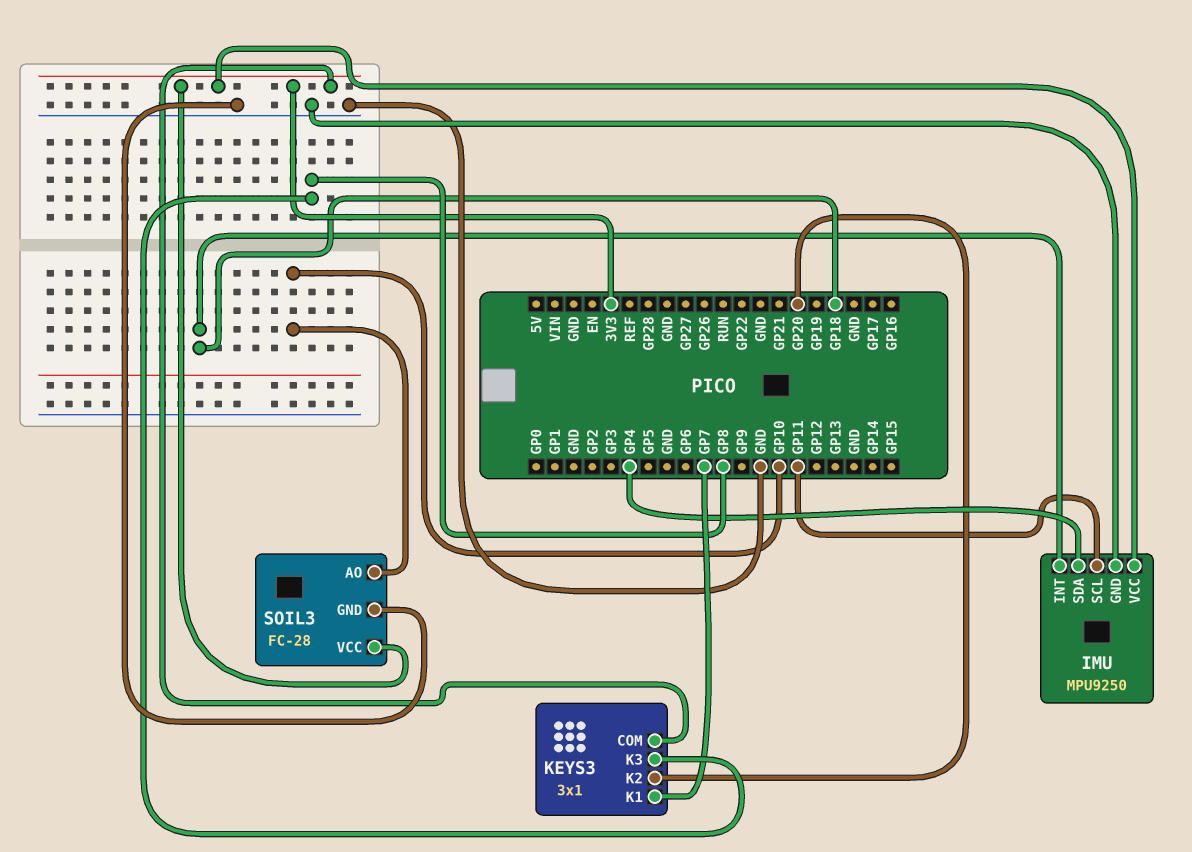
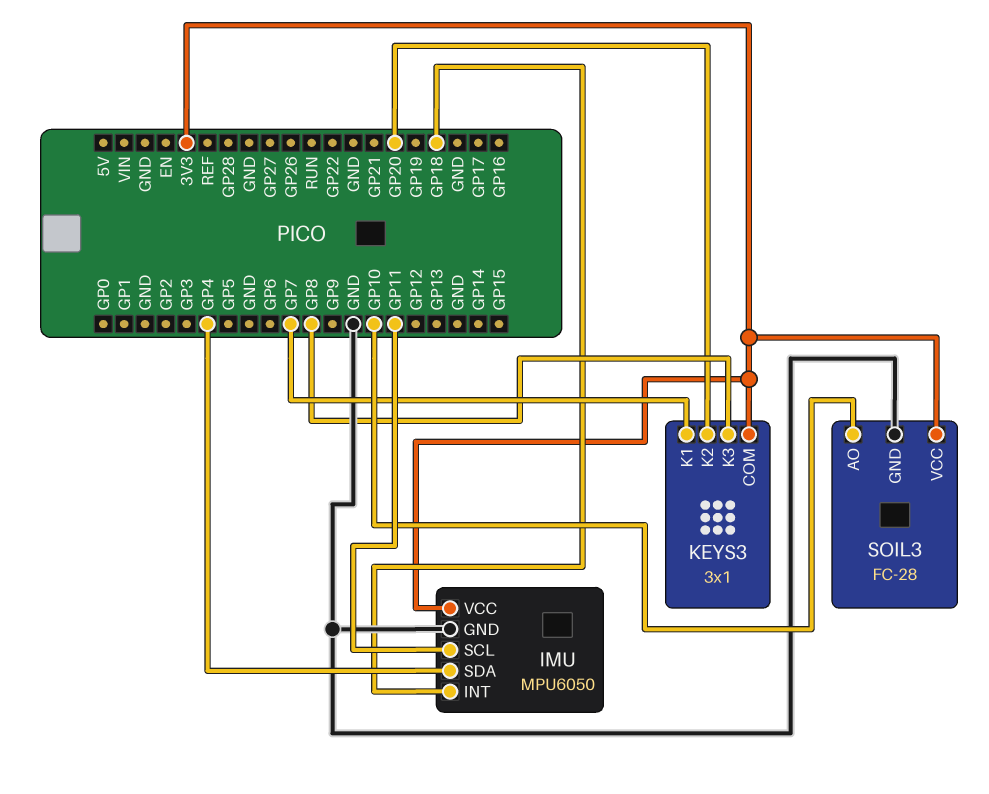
IMU: MPU9250 -> MPU6050

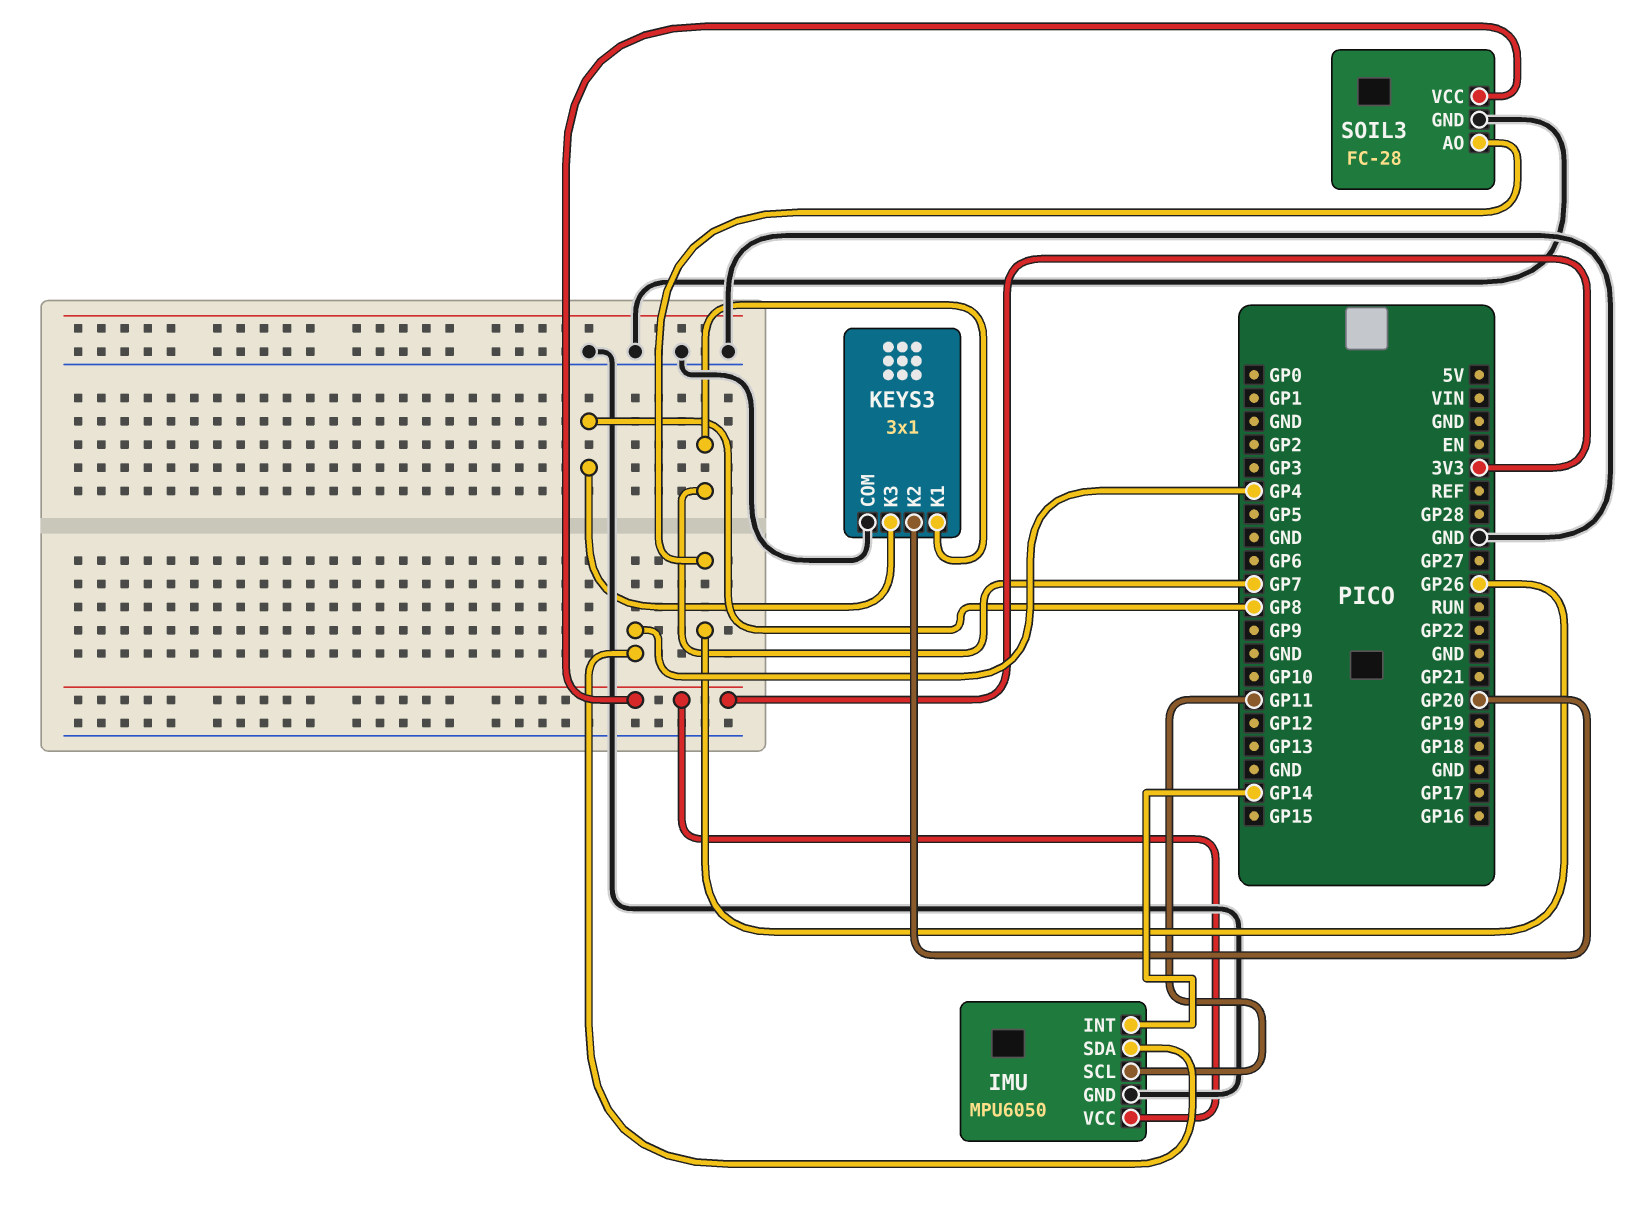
IMU pin INT: GP18 -> GP14
KEYS3 pin COM: 3V3 -> GND
SOIL3 pin AO: GP10 -> GP26

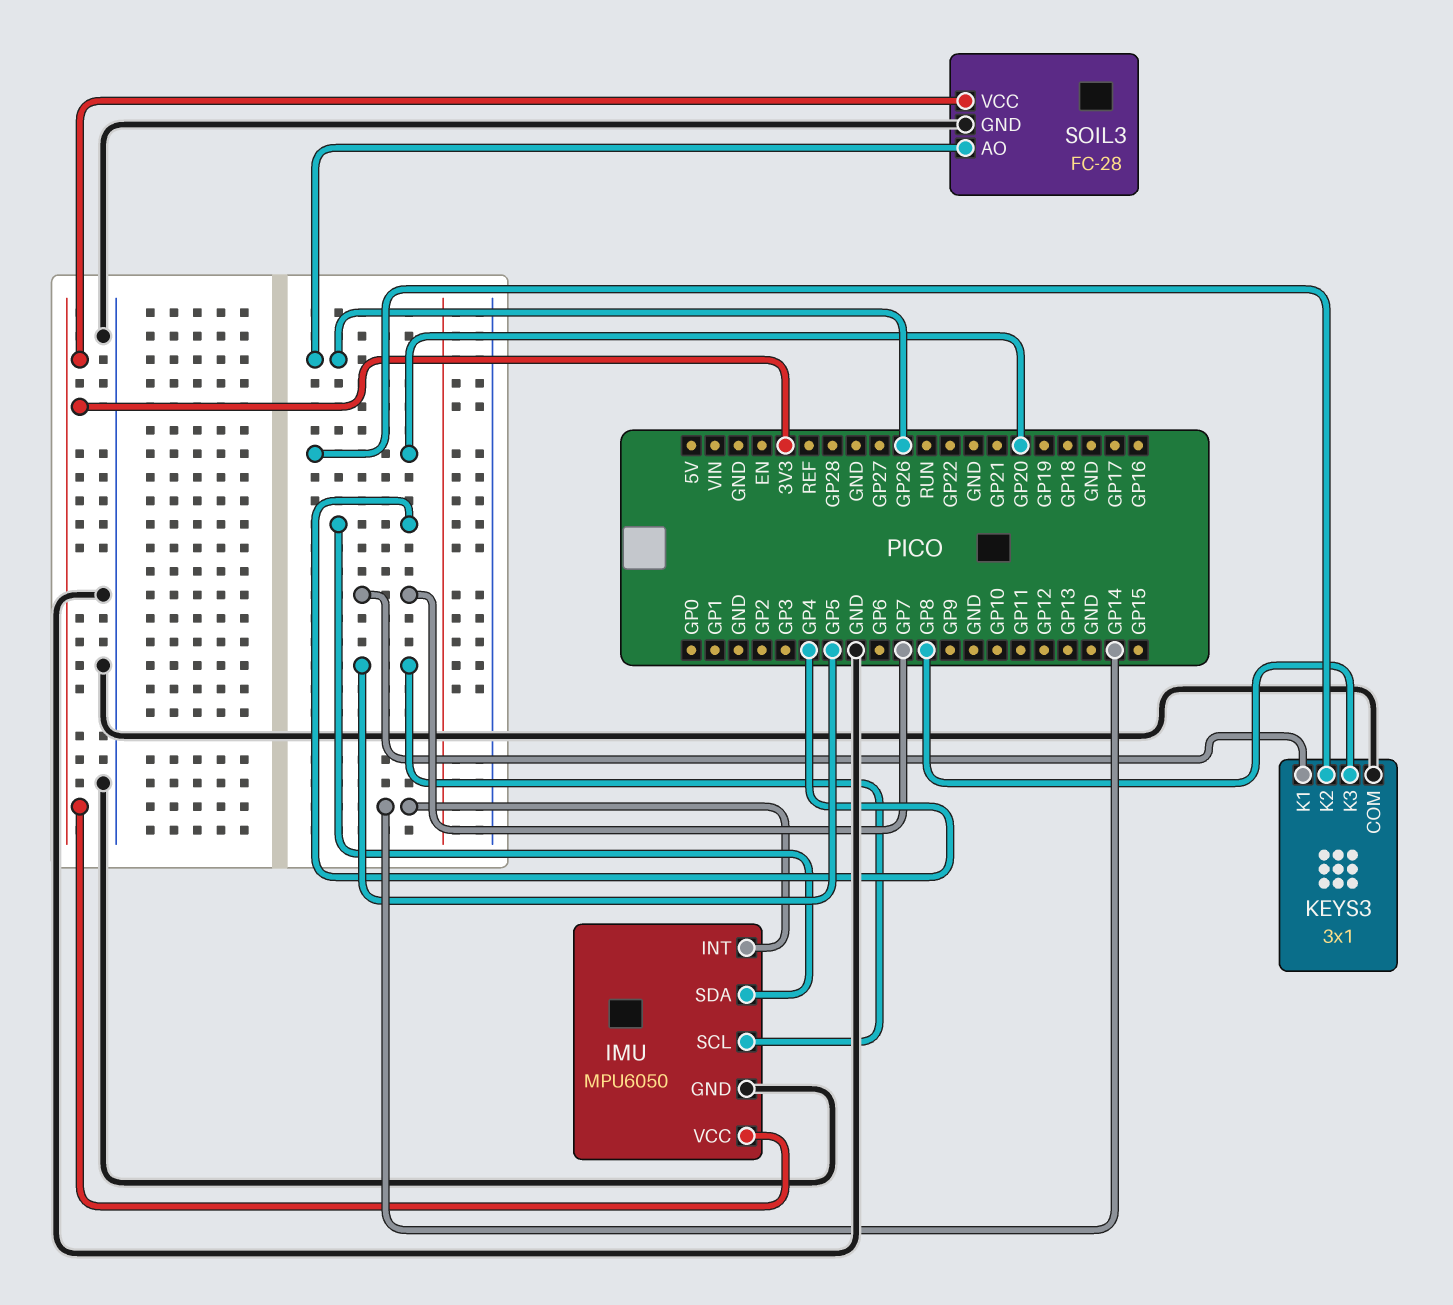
IMU pin SCL: GP11 -> GP5

